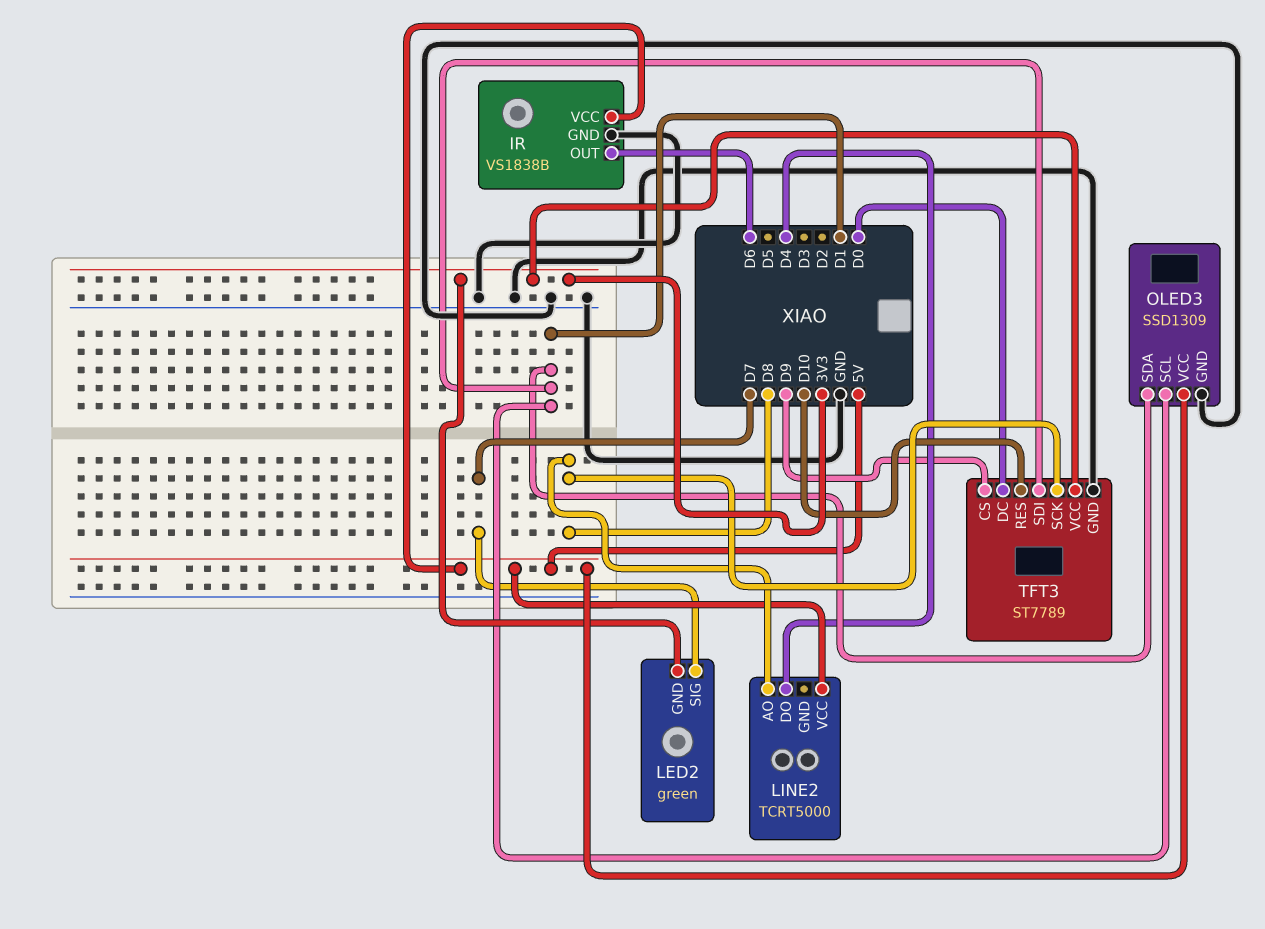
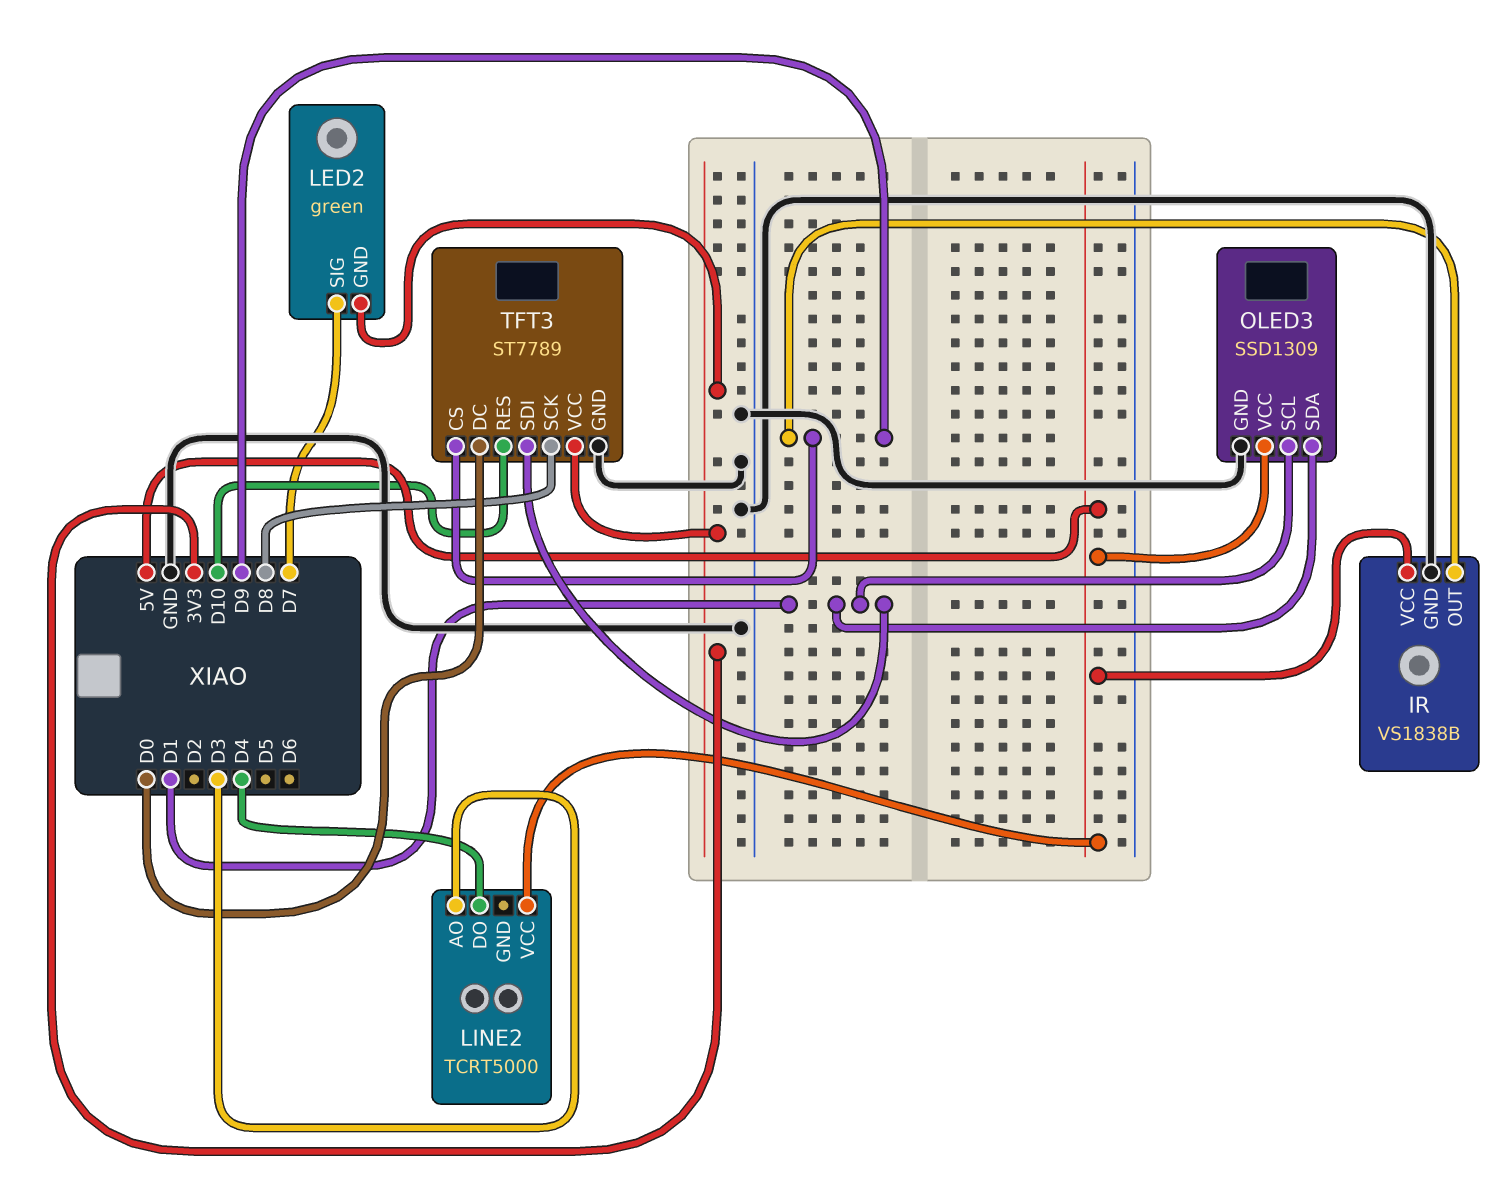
IR pin OUT: D6 -> D9
LINE2 pin AO: D8 -> D3

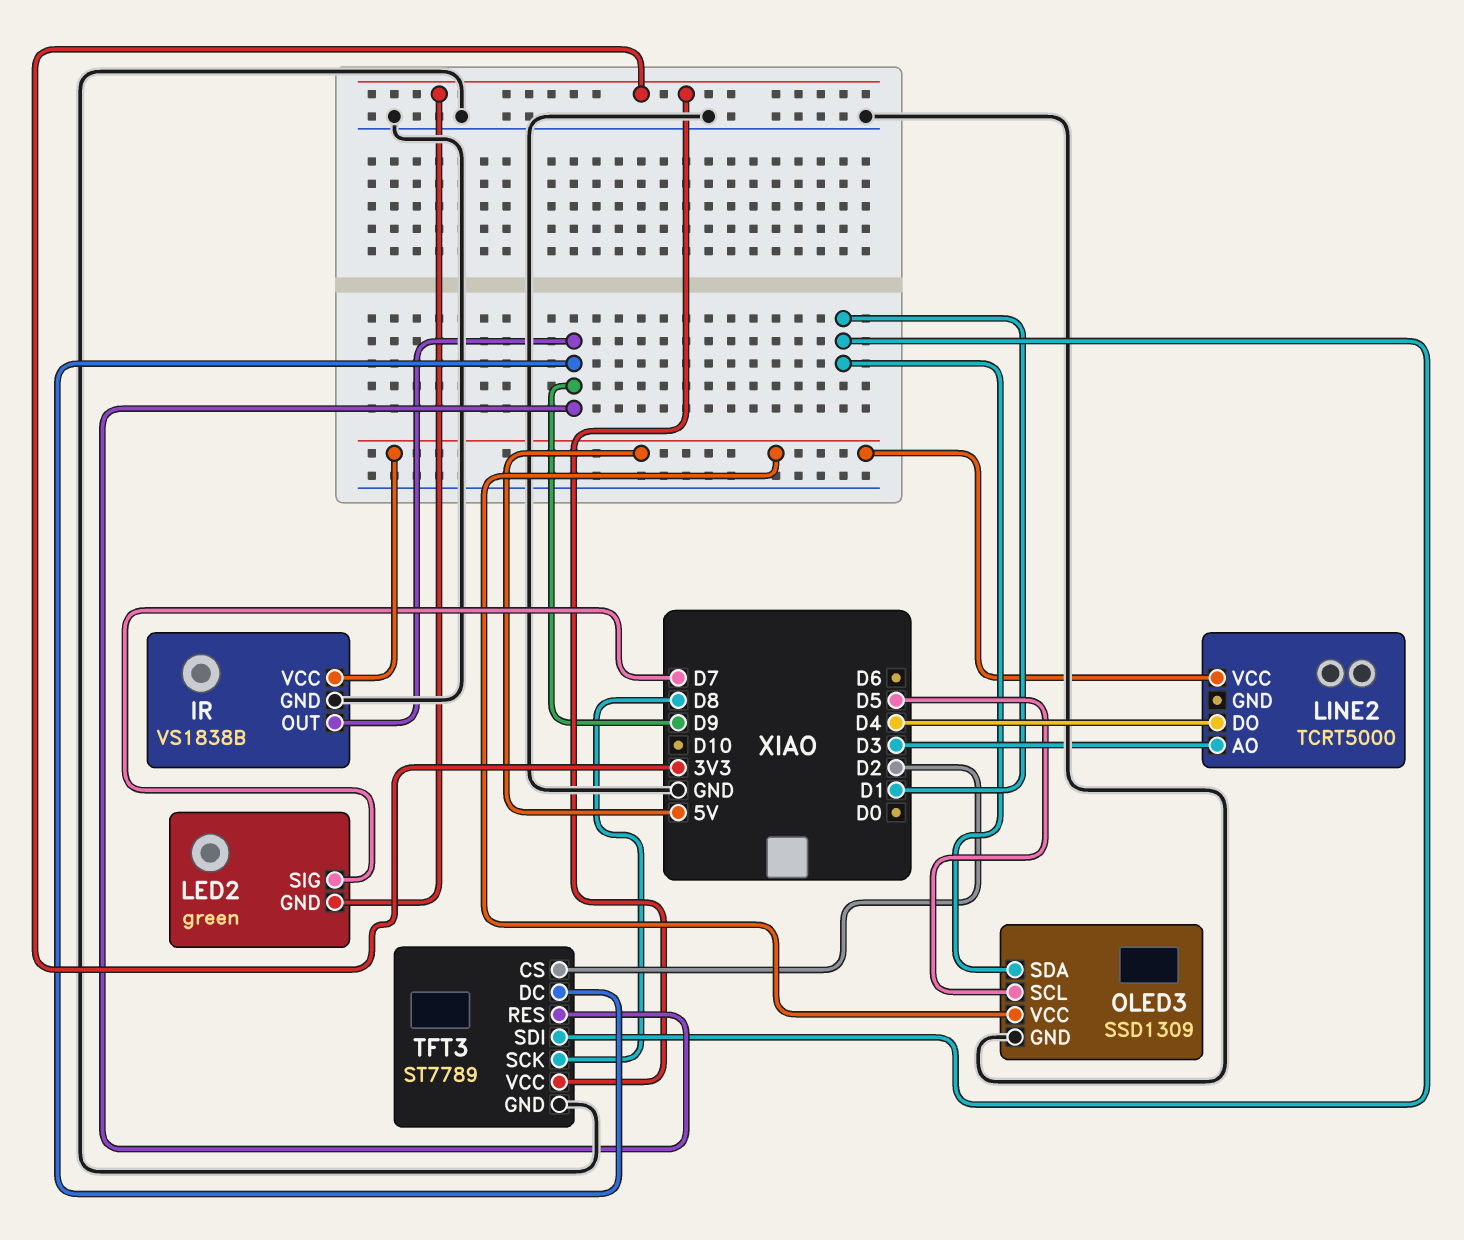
OLED3 pin SCL: D1 -> D5
TFT3 pin CS: D9 -> D2
TFT3 pin DC: D0 -> D9
TFT3 pin RES: D10 -> D9

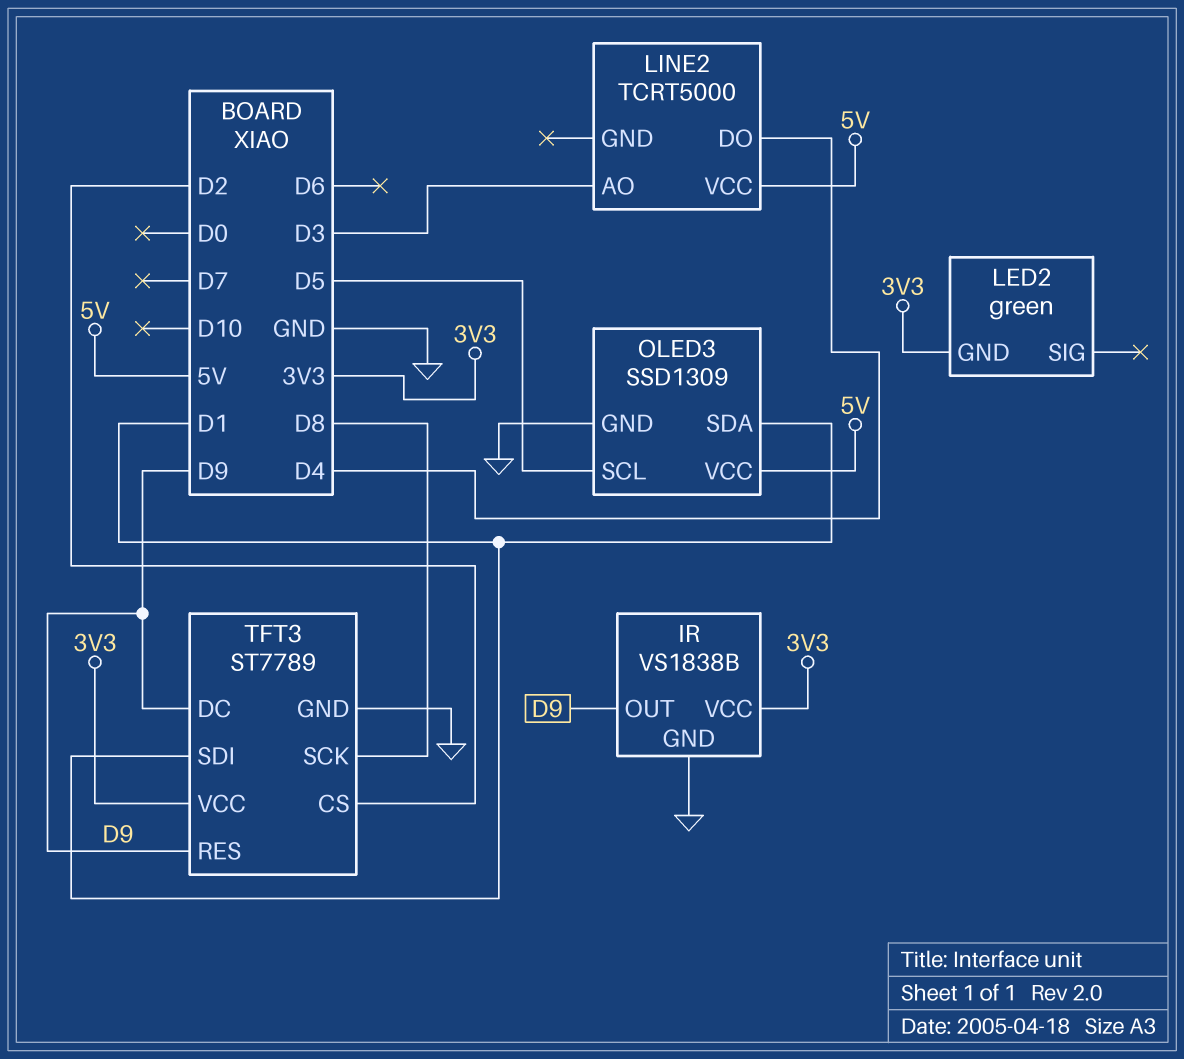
IR pin VCC: 5V -> 3V3
LED2 pin SIG: D7 -> none

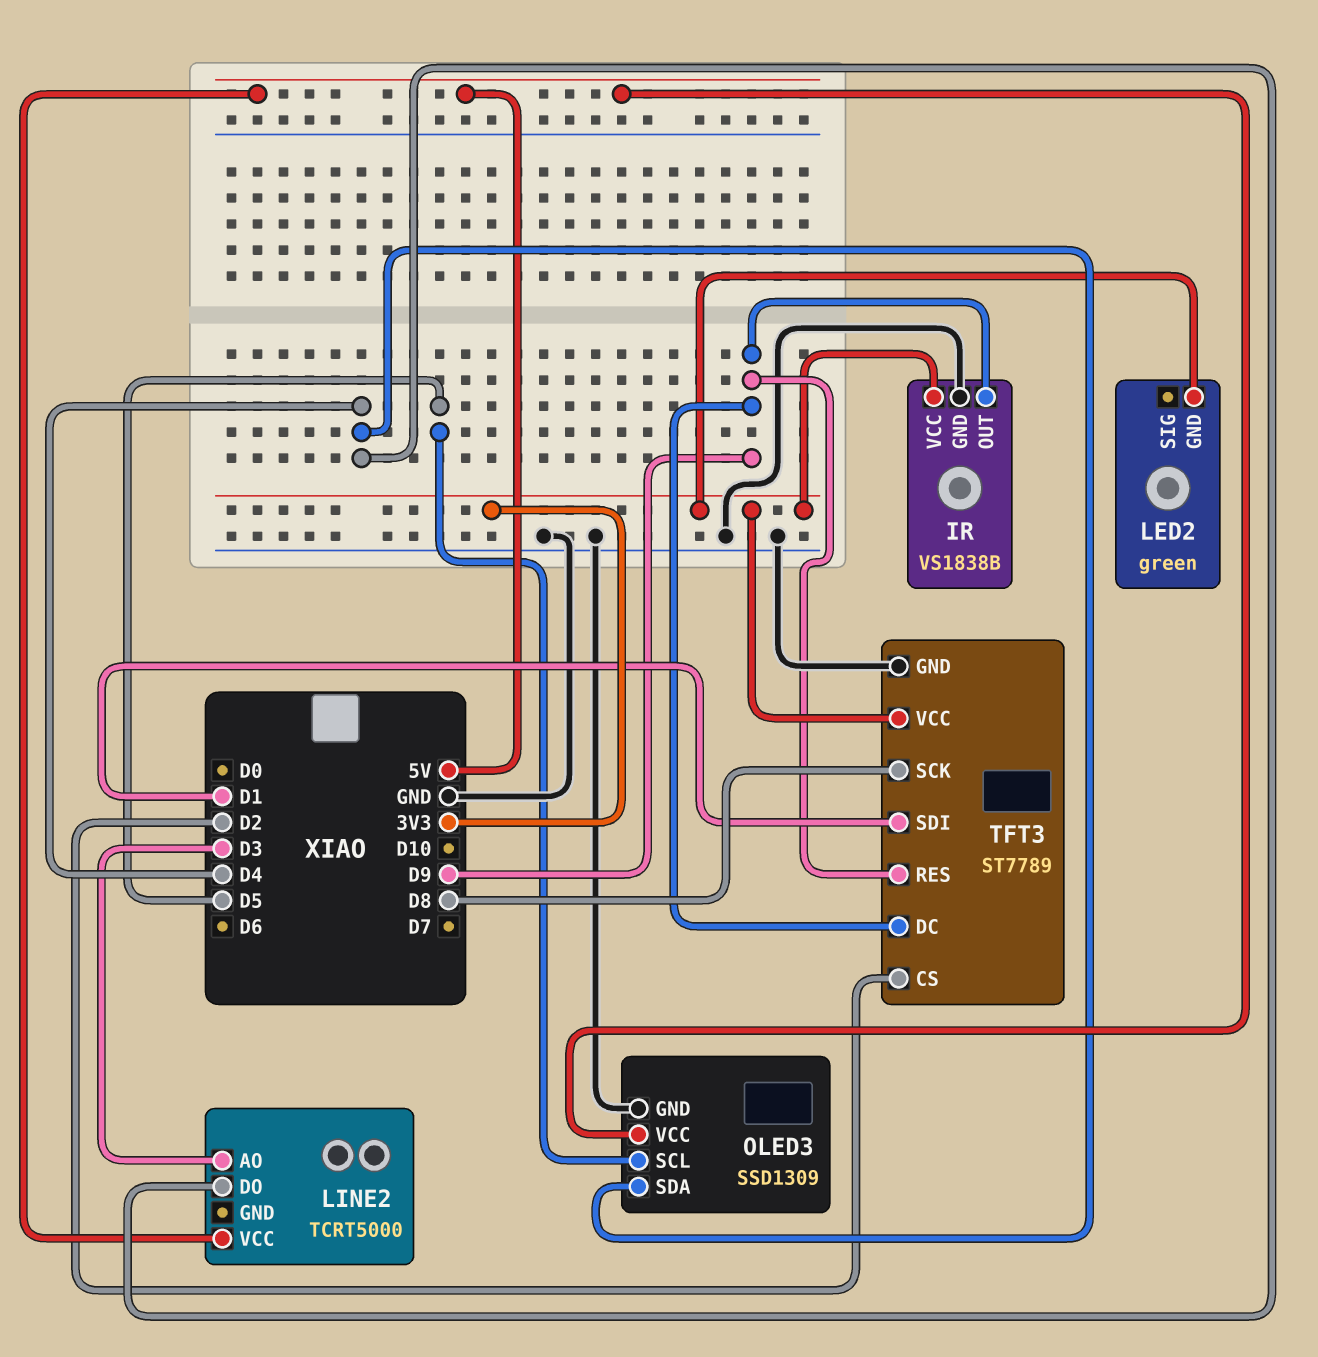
OLED3 pin SDA: D1 -> D4

